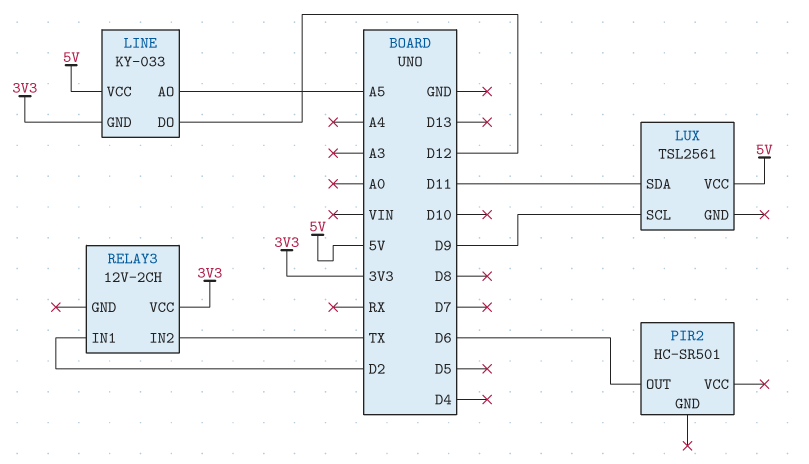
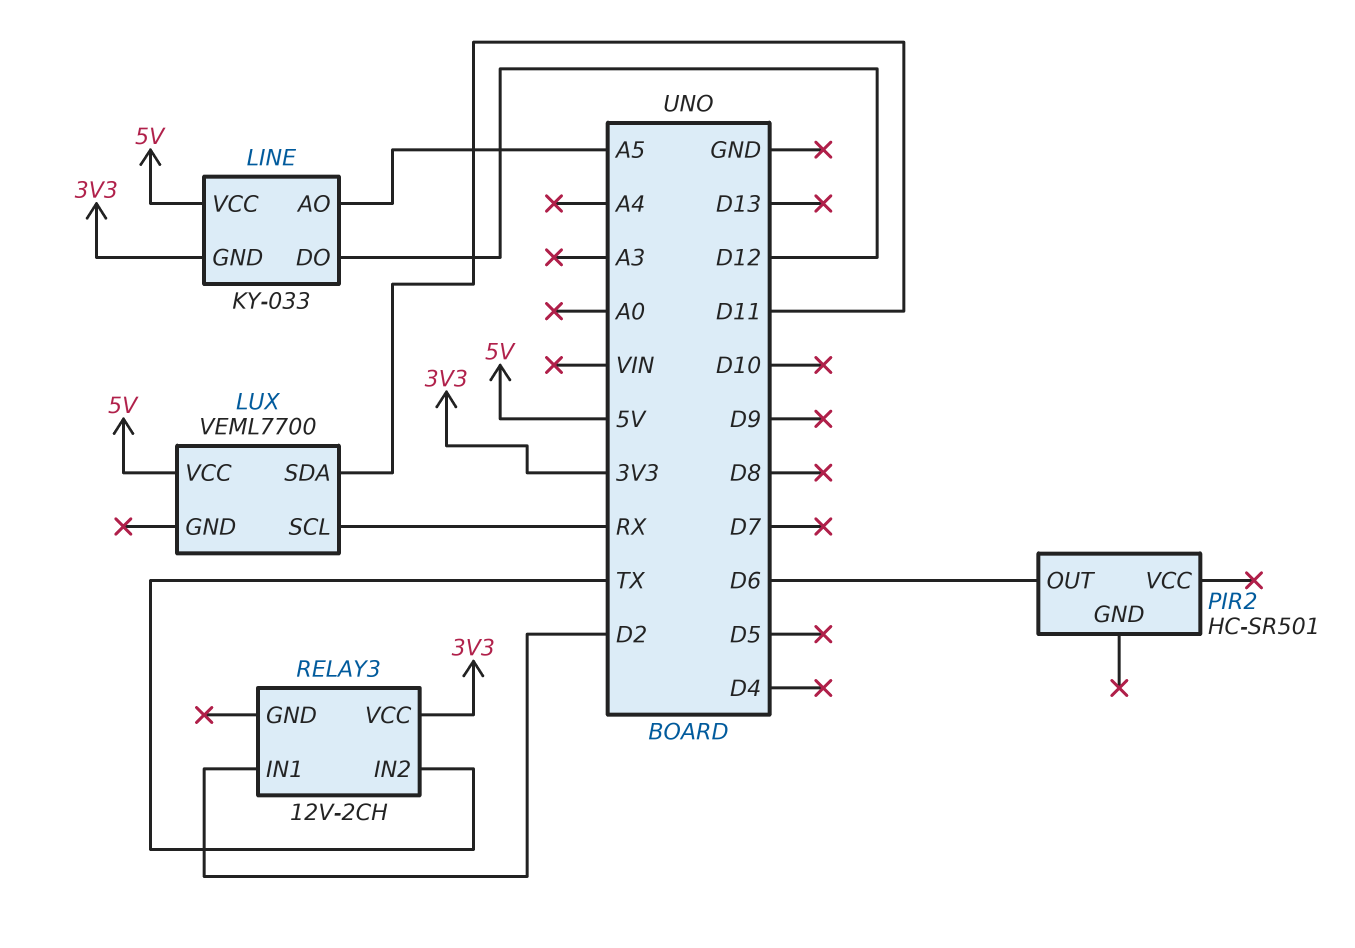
LUX: TSL2561 -> VEML7700
LUX pin SCL: D9 -> RX

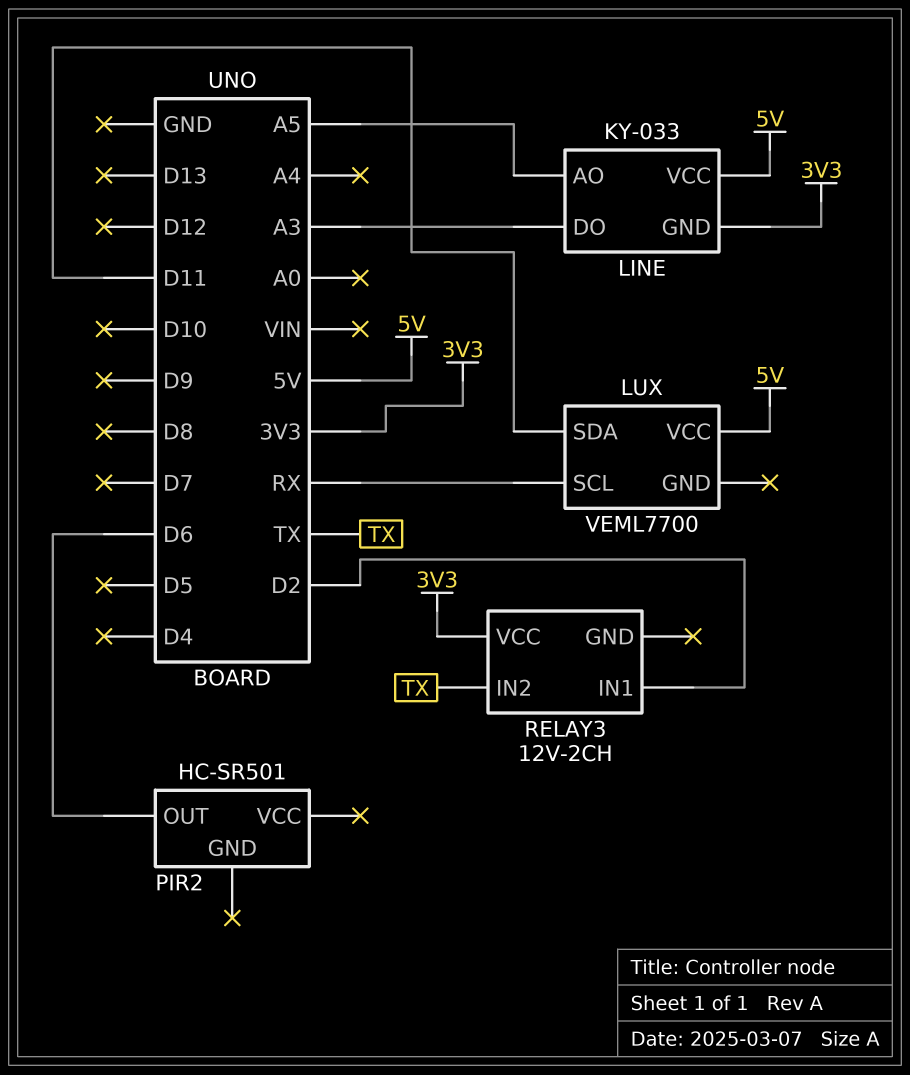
LINE pin DO: D12 -> A3

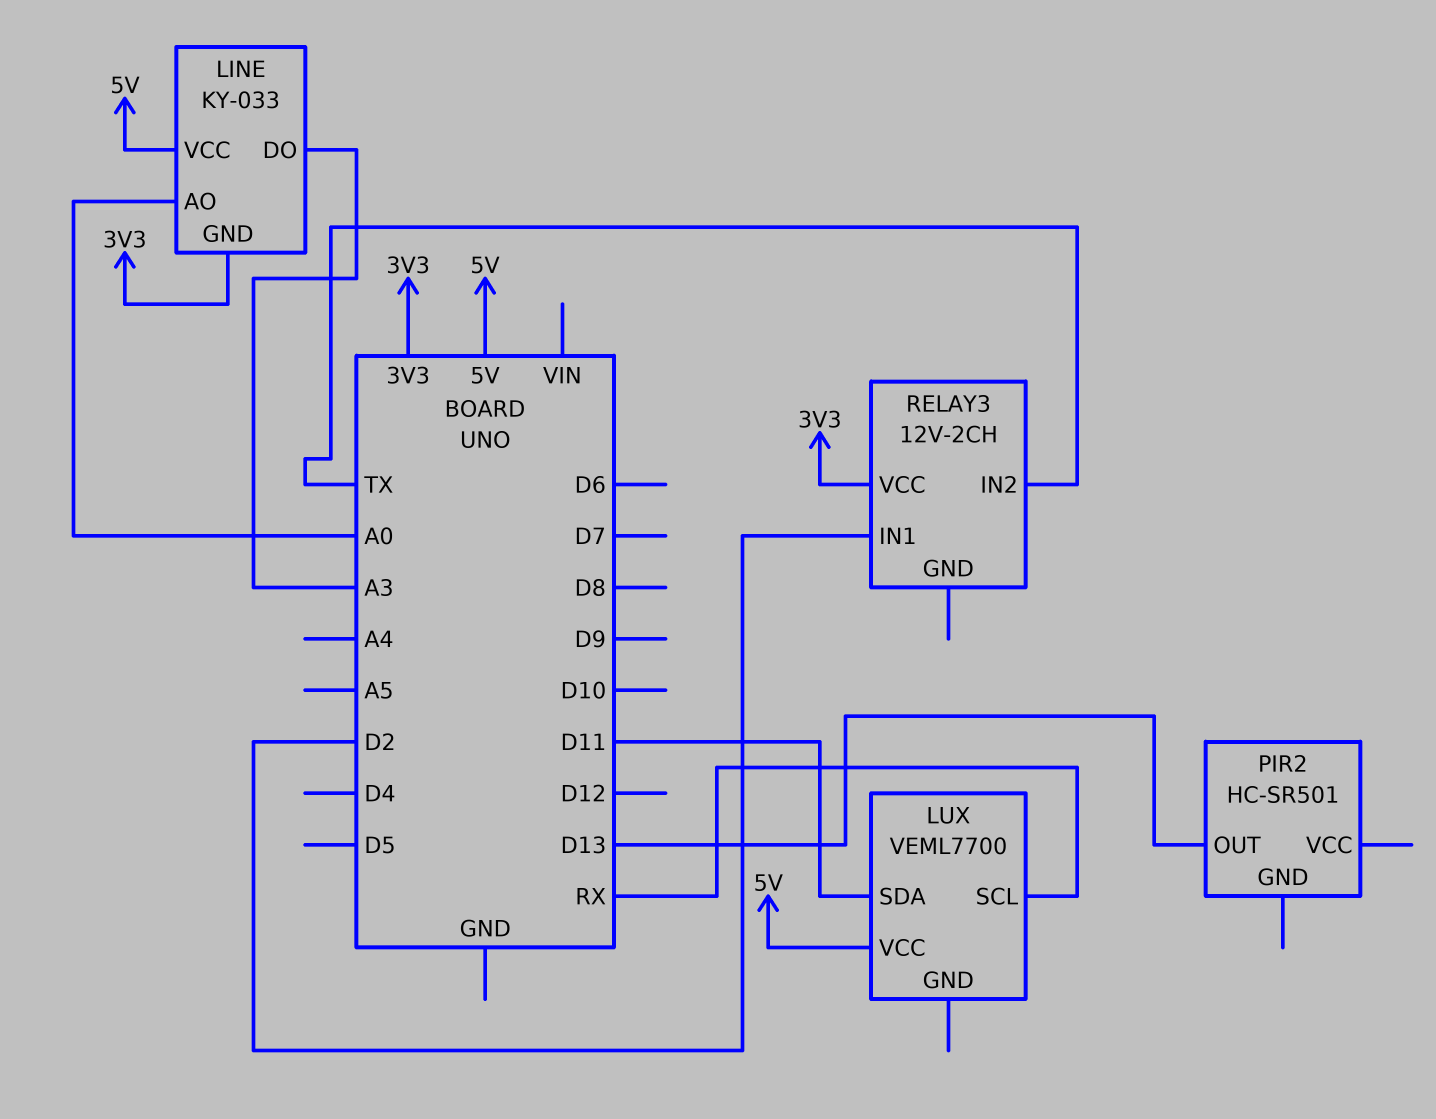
LINE pin AO: A5 -> A0
PIR2 pin OUT: D6 -> D13

